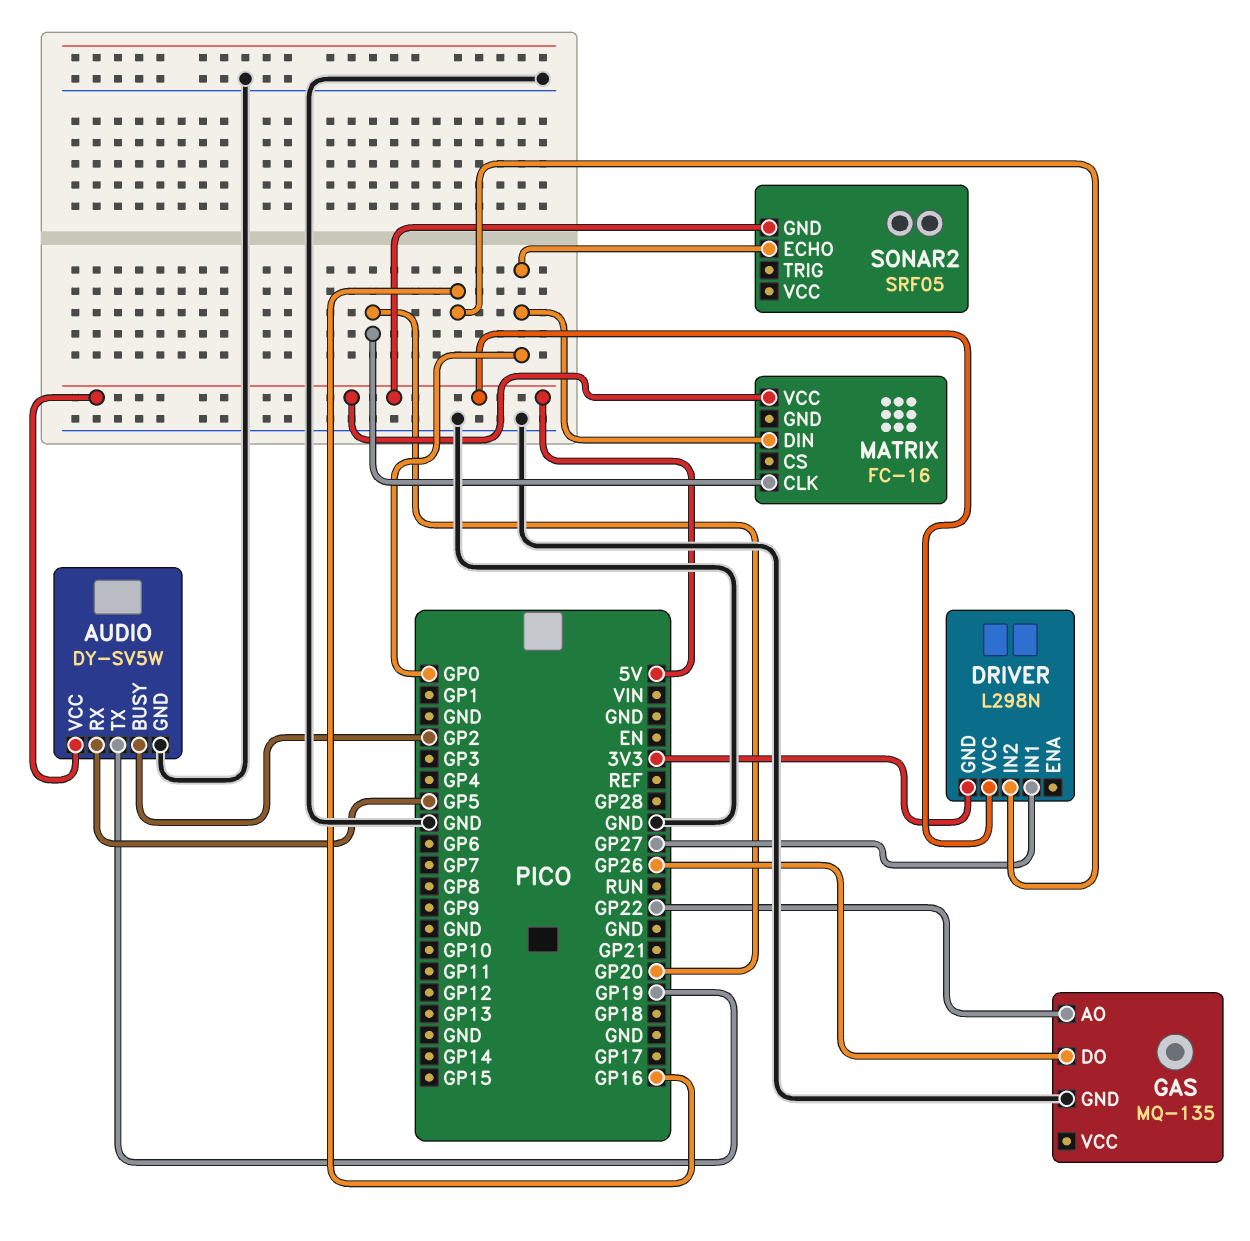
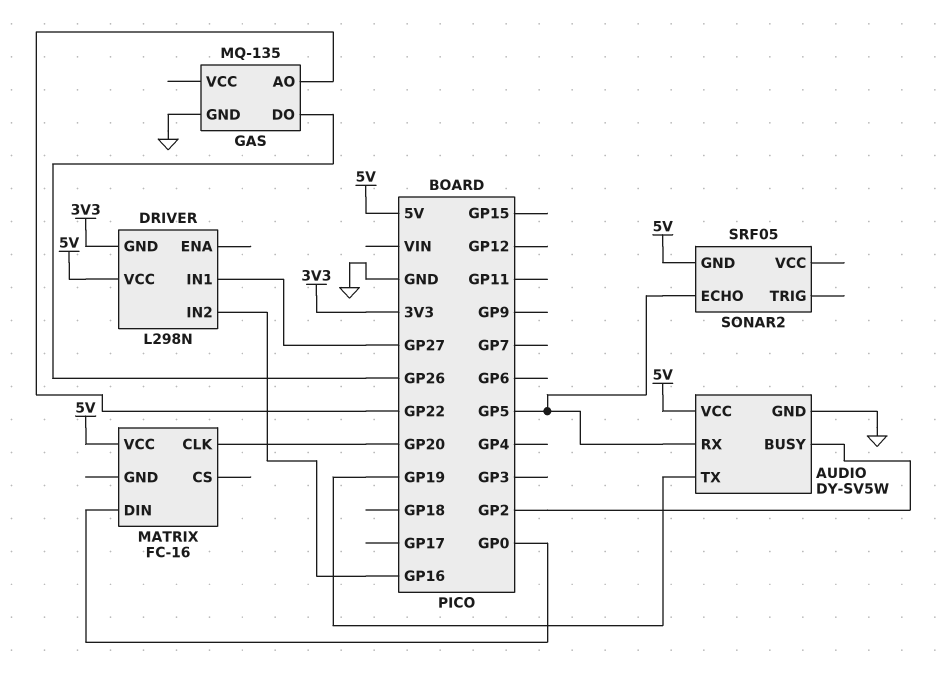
SONAR2 pin ECHO: GP0 -> GP5

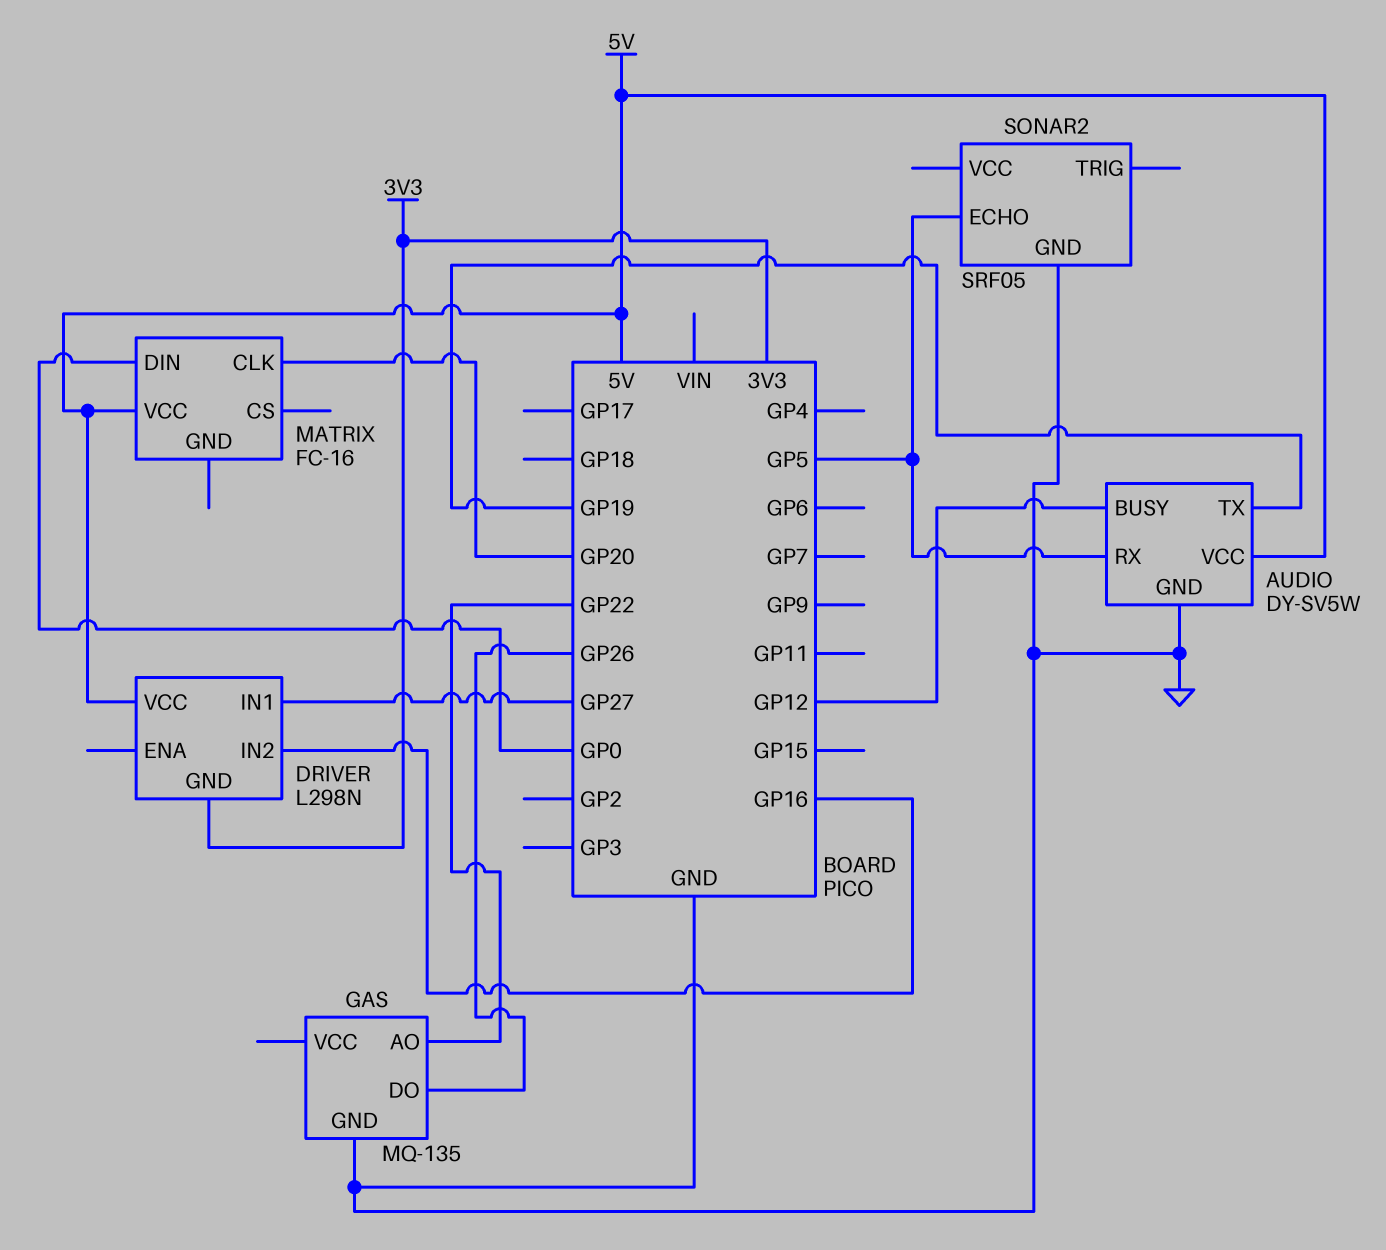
AUDIO pin BUSY: GP2 -> GP12
SONAR2 pin GND: 5V -> GND

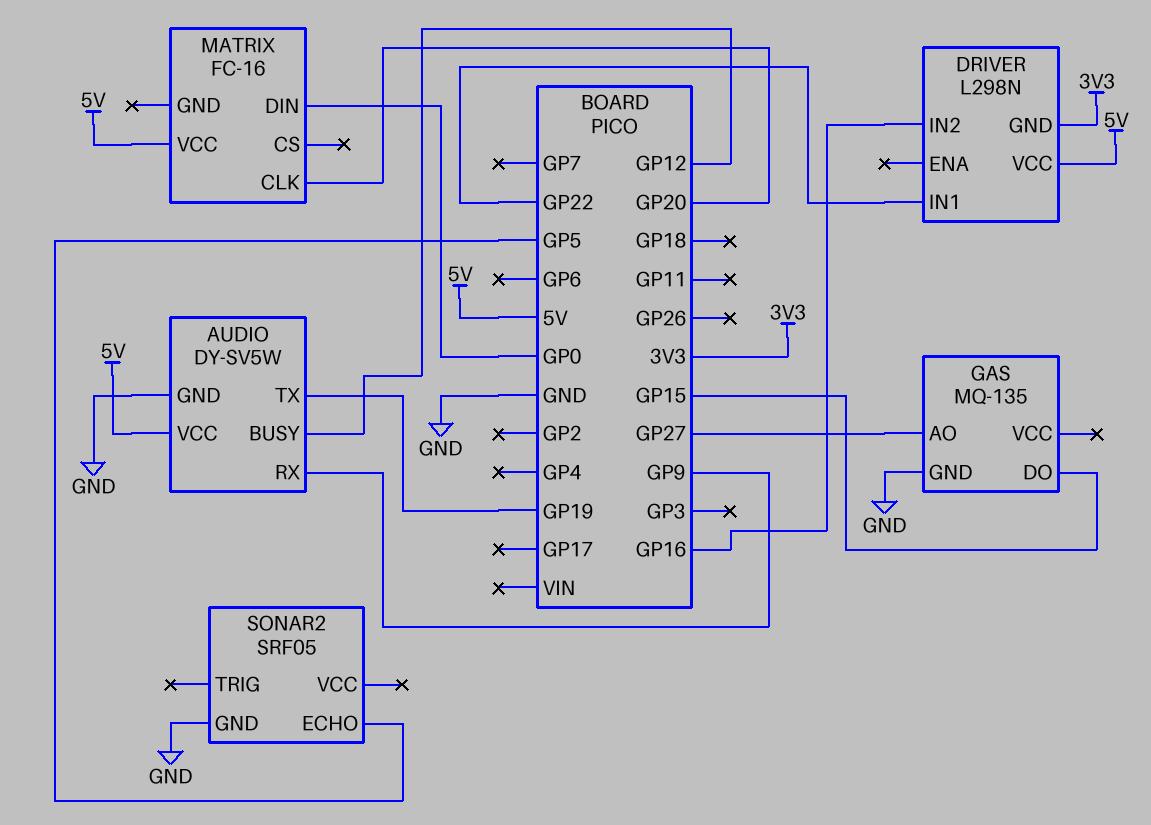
AUDIO pin RX: GP5 -> GP9
DRIVER pin IN1: GP27 -> GP22
GAS pin AO: GP22 -> GP27
GAS pin DO: GP26 -> GP15

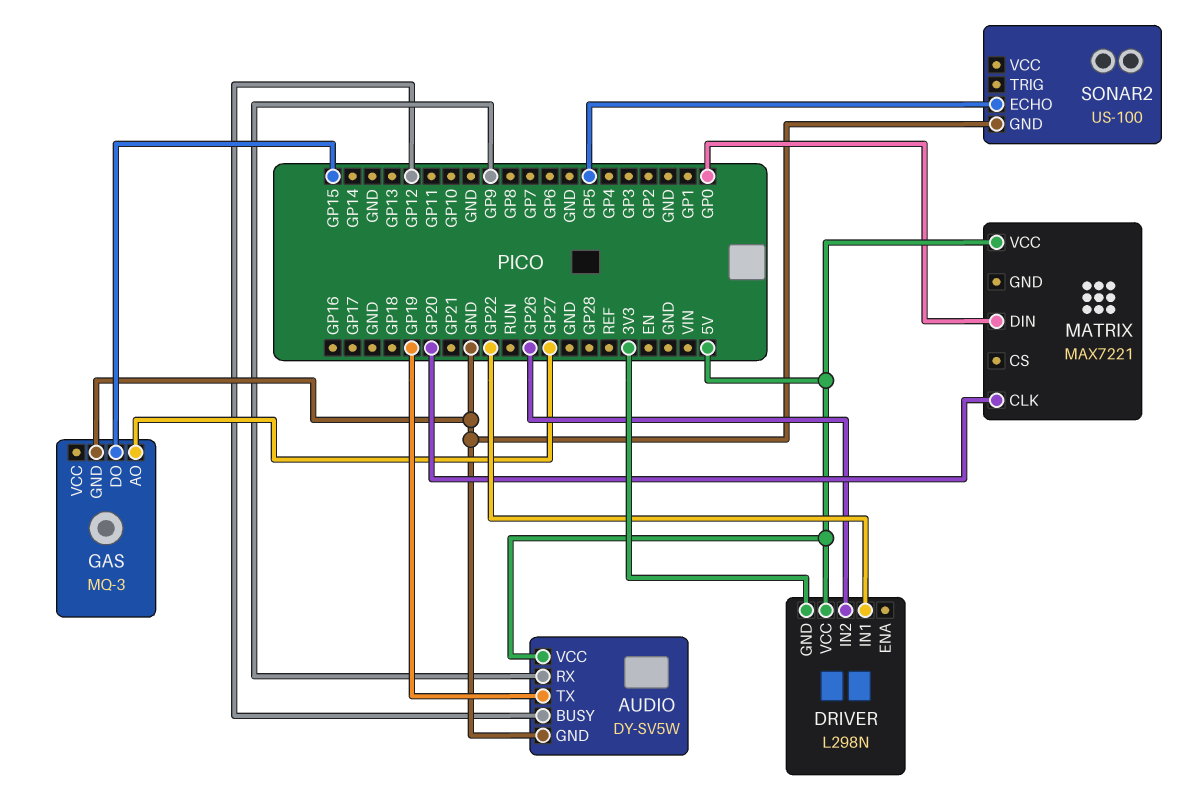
DRIVER pin IN2: GP16 -> GP26
GAS: MQ-135 -> MQ-3
MATRIX: FC-16 -> MAX7221
SONAR2: SRF05 -> US-100

